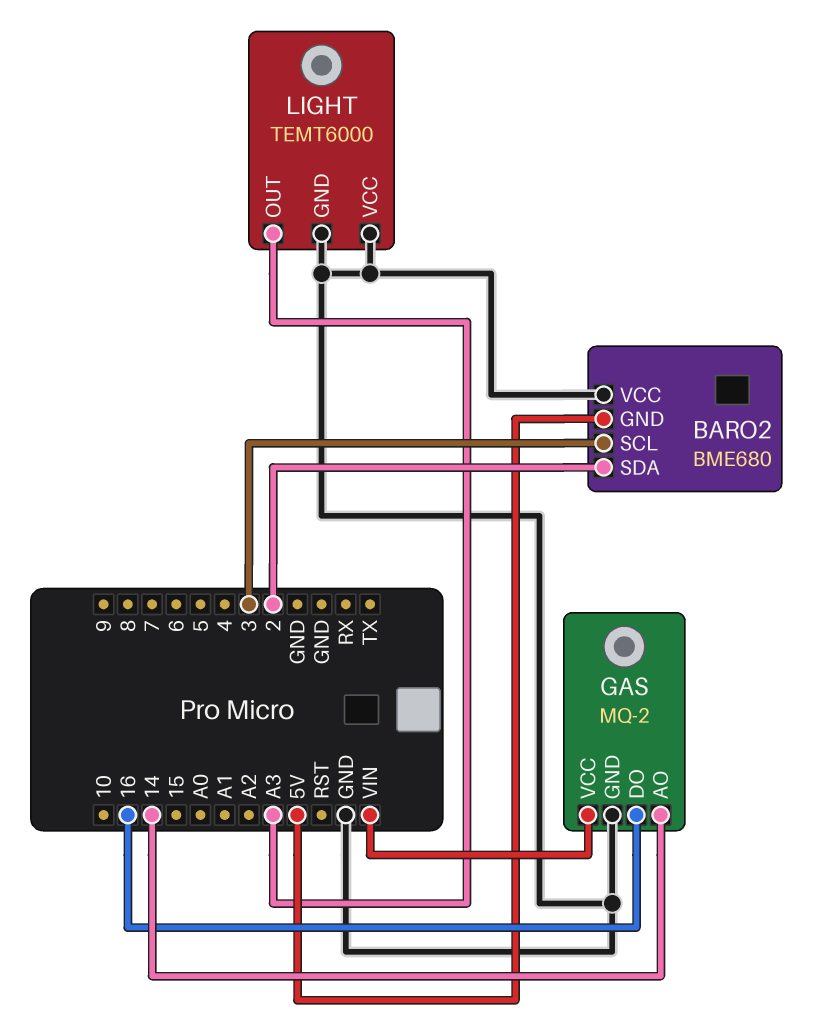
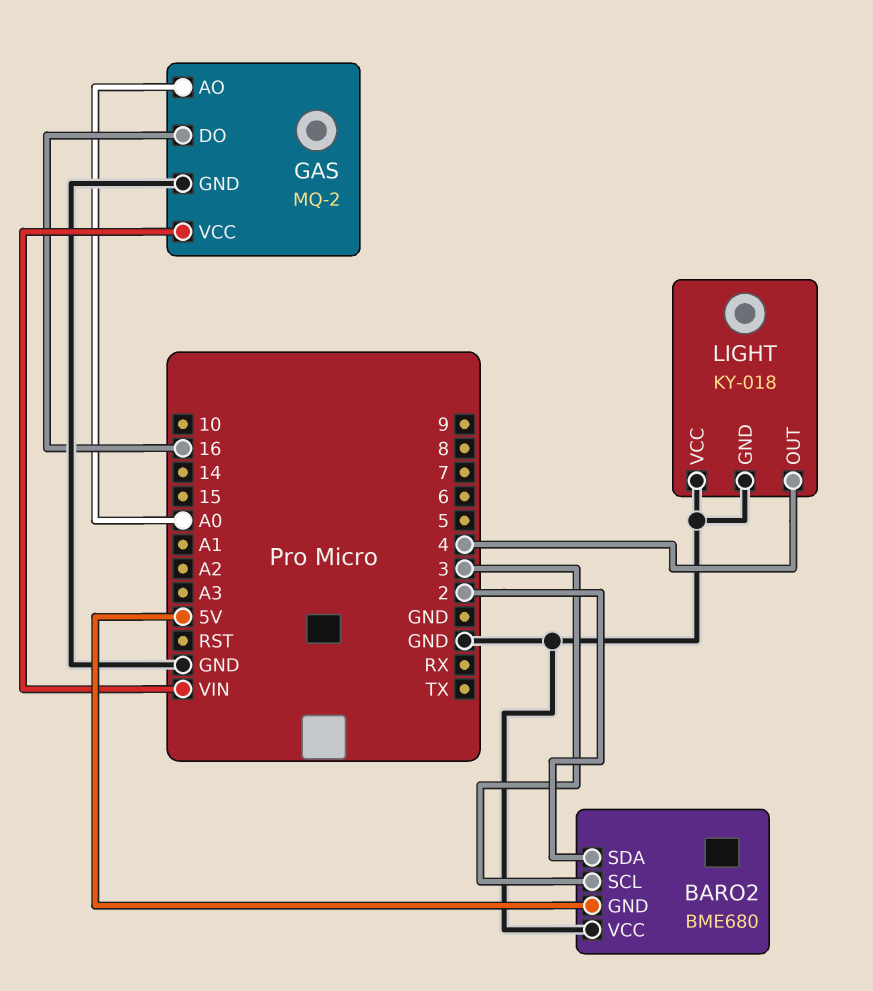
GAS pin AO: 14 -> A0
LIGHT: TEMT6000 -> KY-018
LIGHT pin OUT: A3 -> 4

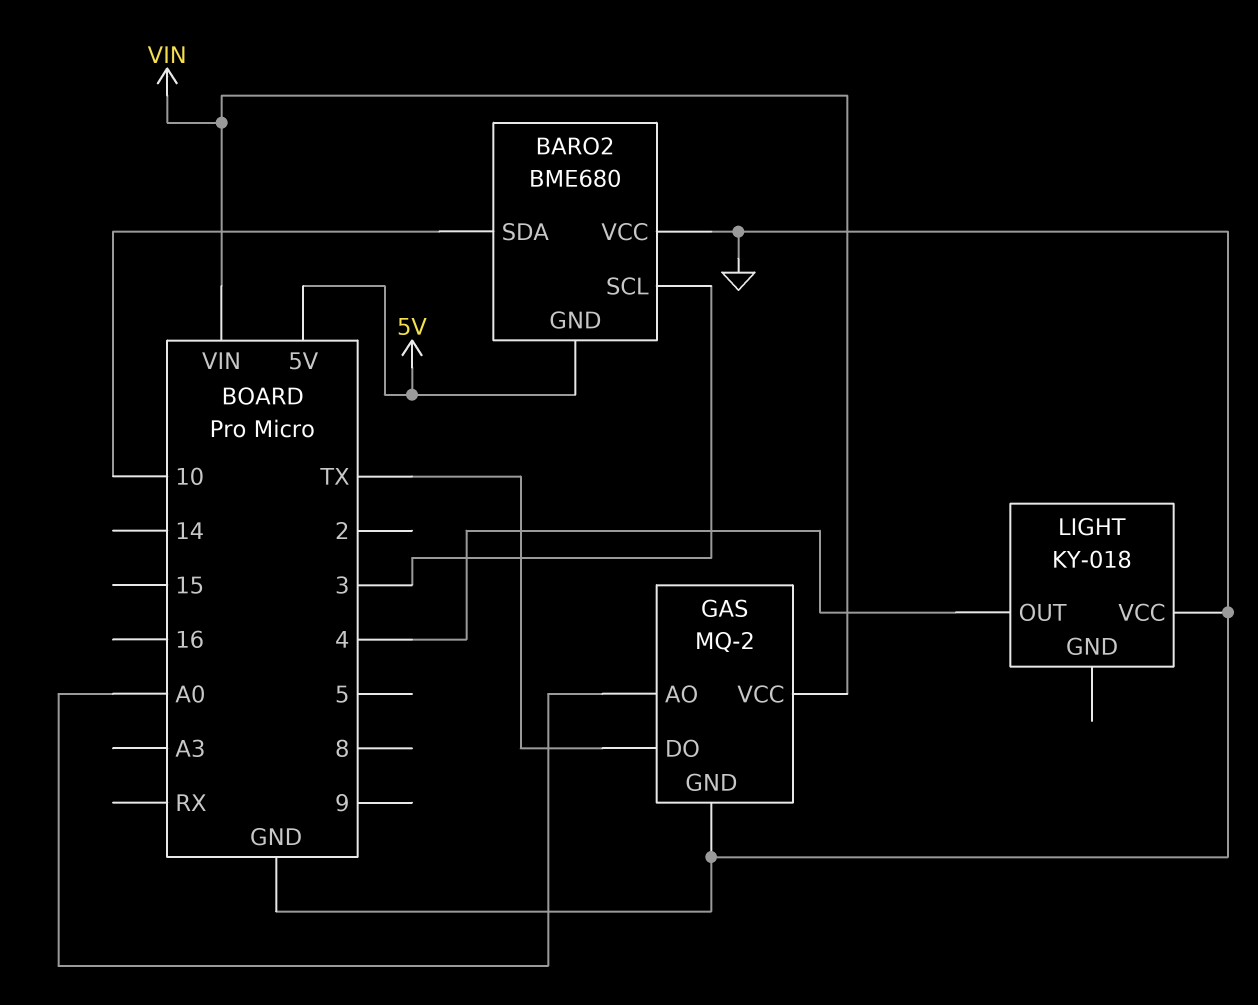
BARO2 pin SDA: 2 -> 10
GAS pin DO: 16 -> TX
LIGHT pin GND: GND -> none

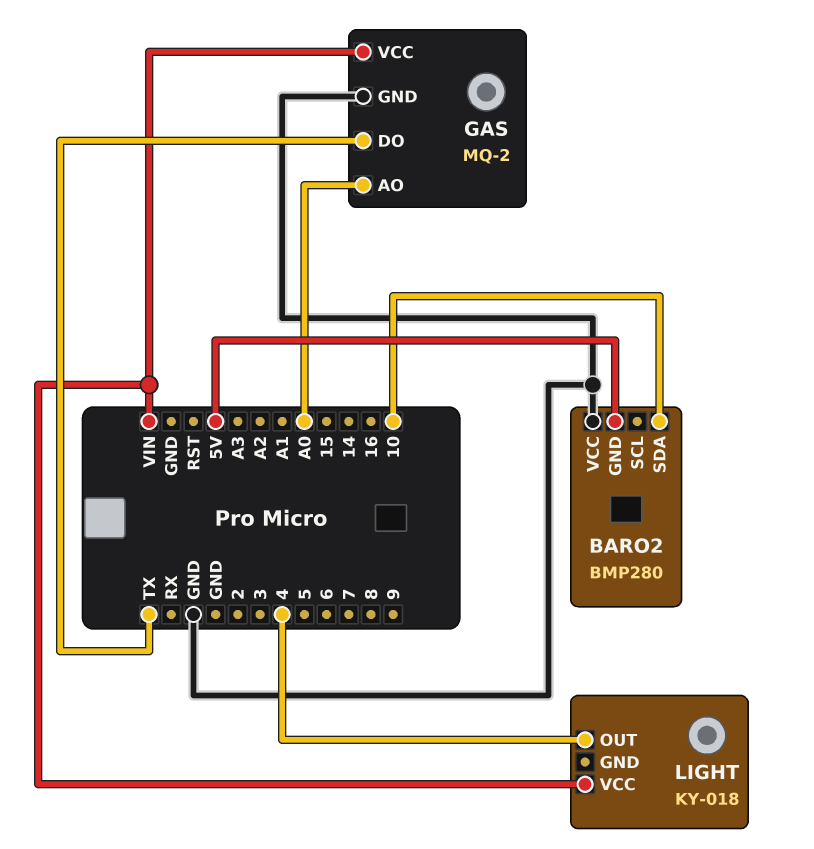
BARO2: BME680 -> BMP280
BARO2 pin SCL: 3 -> none
LIGHT pin VCC: GND -> VIN

